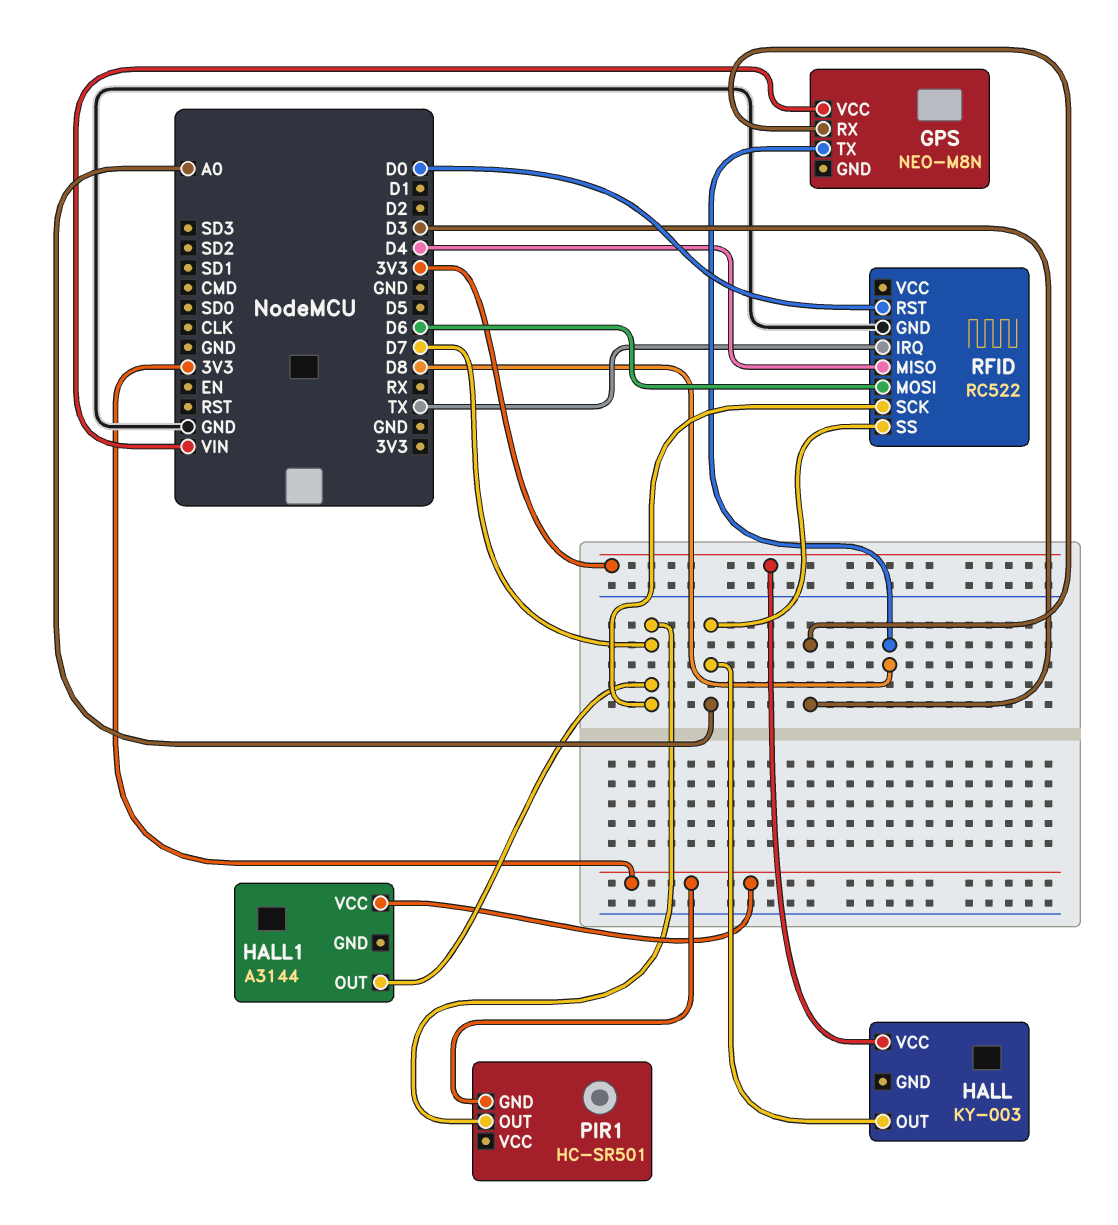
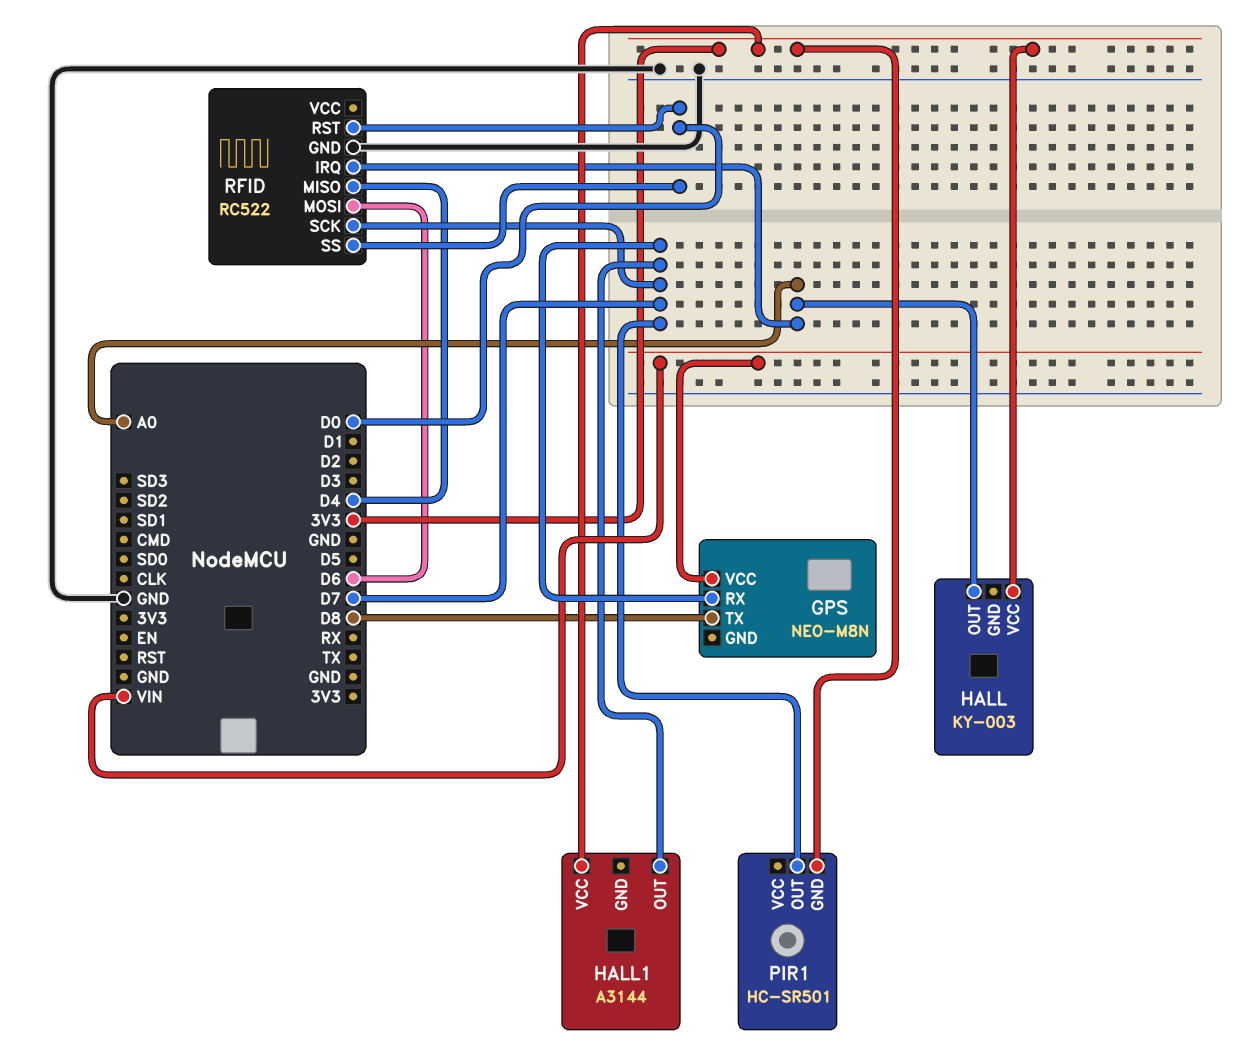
GPS pin RX: D3 -> D7
RFID pin IRQ: TX -> A0
RFID pin SS: A0 -> D0

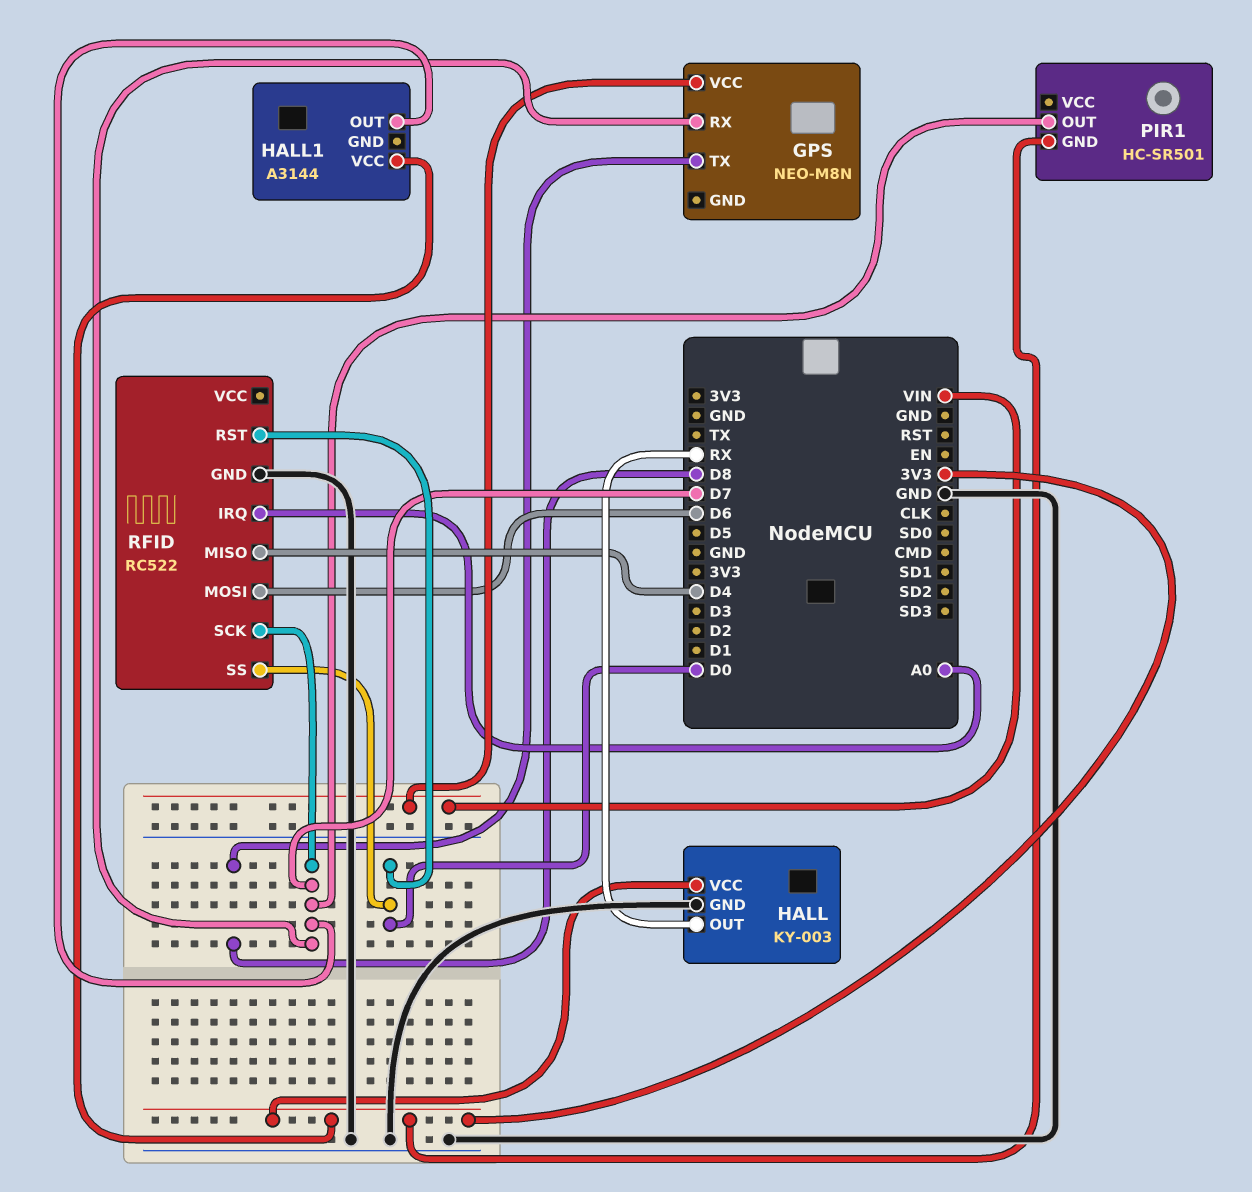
HALL pin GND: none -> GND
HALL pin OUT: A0 -> RX

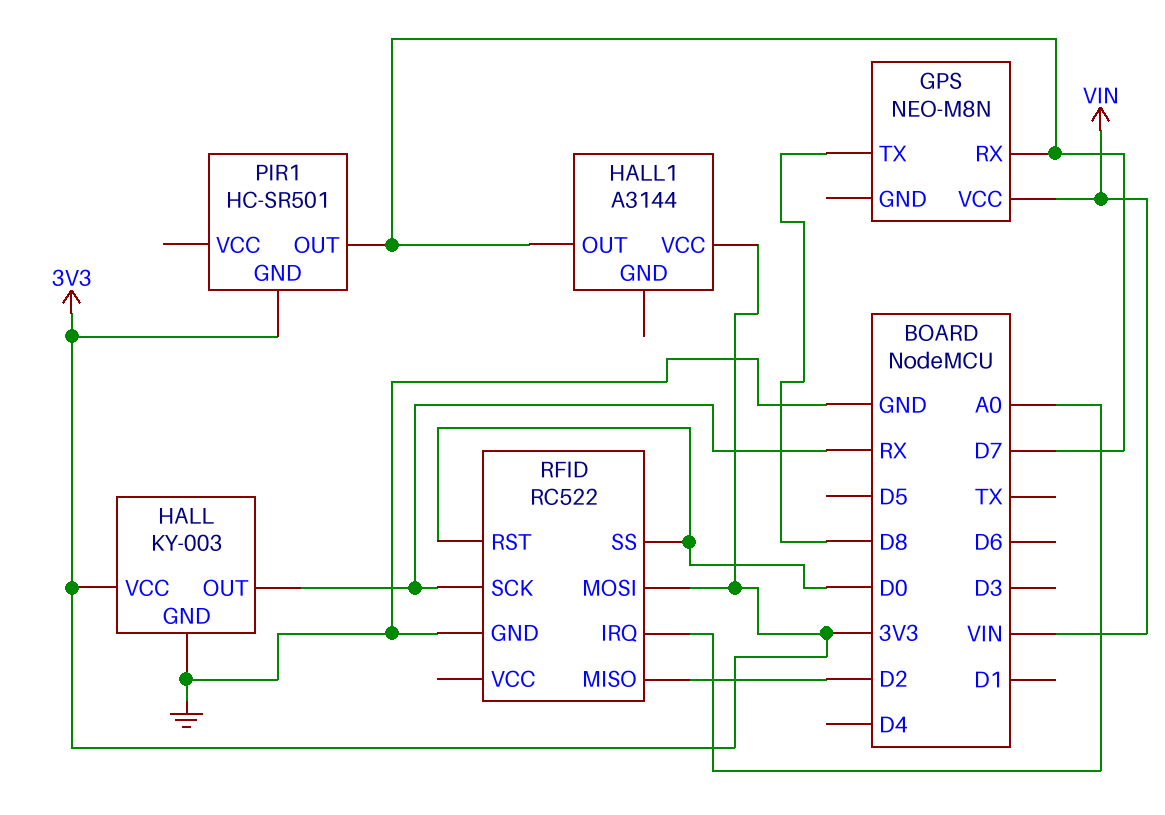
RFID pin MISO: D4 -> D2
RFID pin MOSI: D6 -> 3V3
RFID pin SCK: D7 -> RX

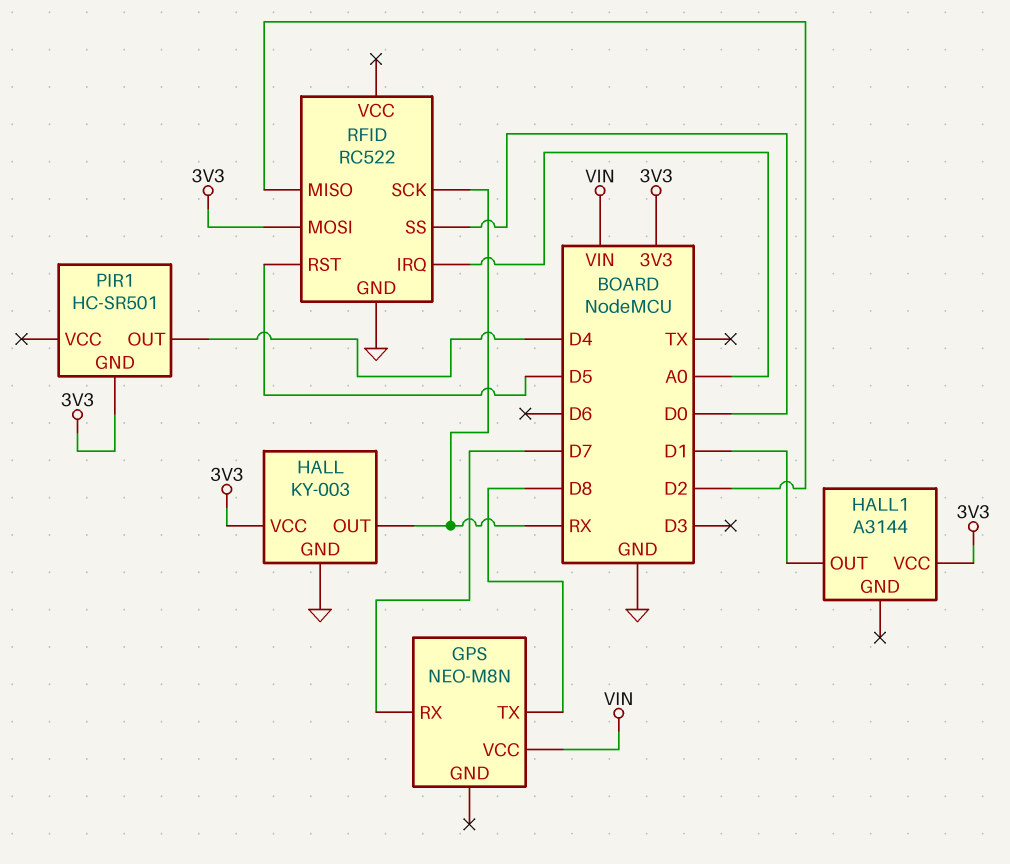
HALL1 pin OUT: D7 -> D1
PIR1 pin OUT: D7 -> D4
RFID pin RST: D0 -> D5

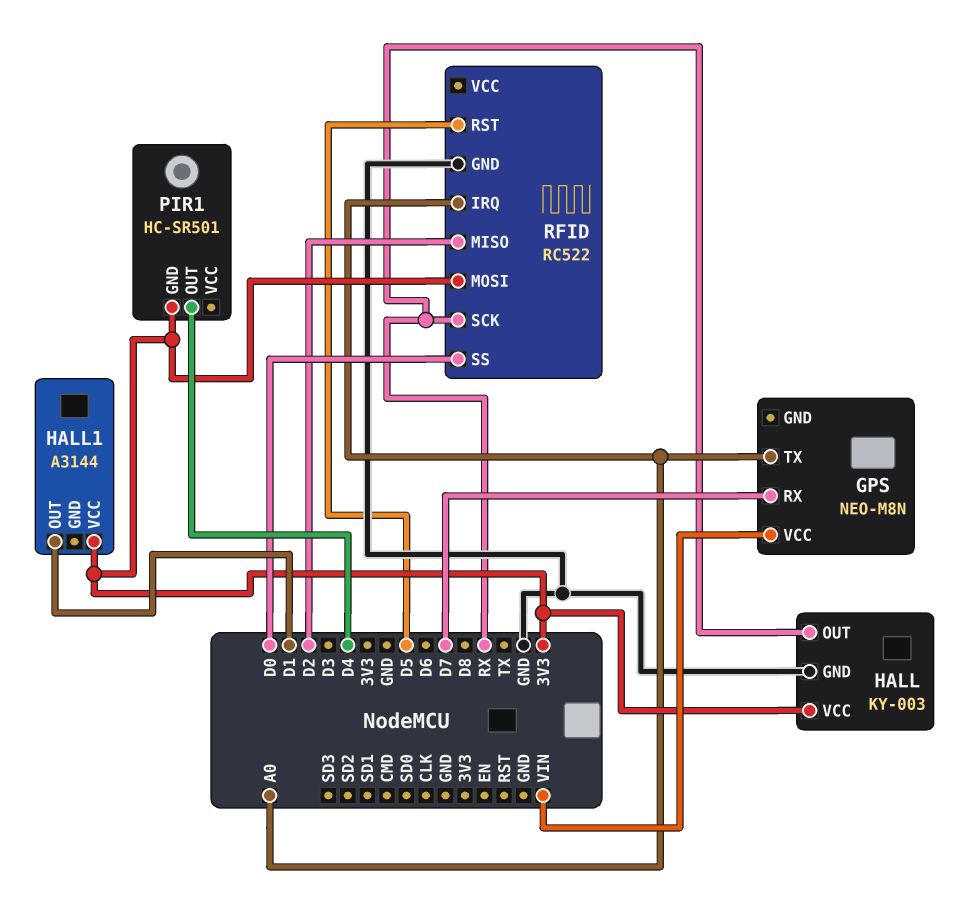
GPS pin TX: D8 -> A0

